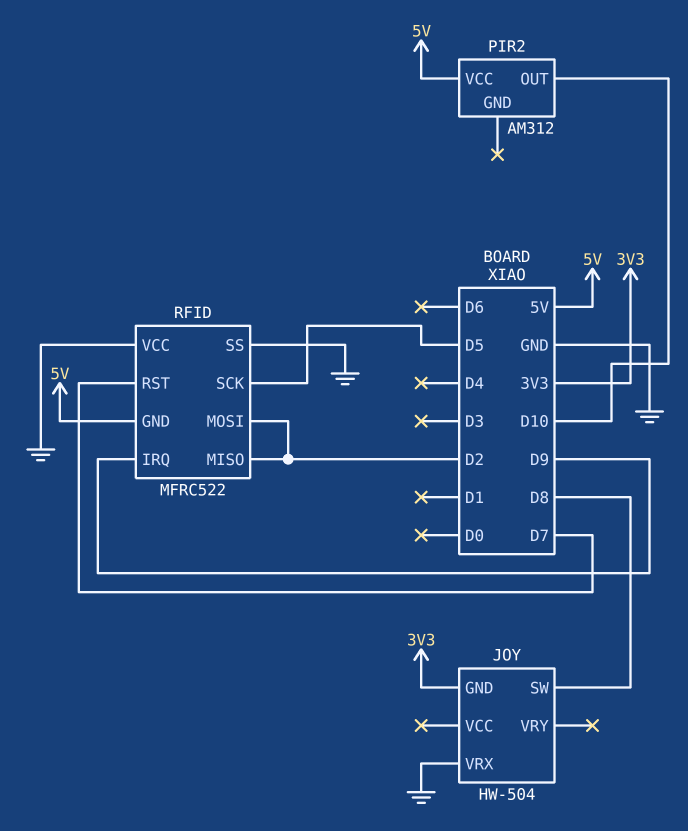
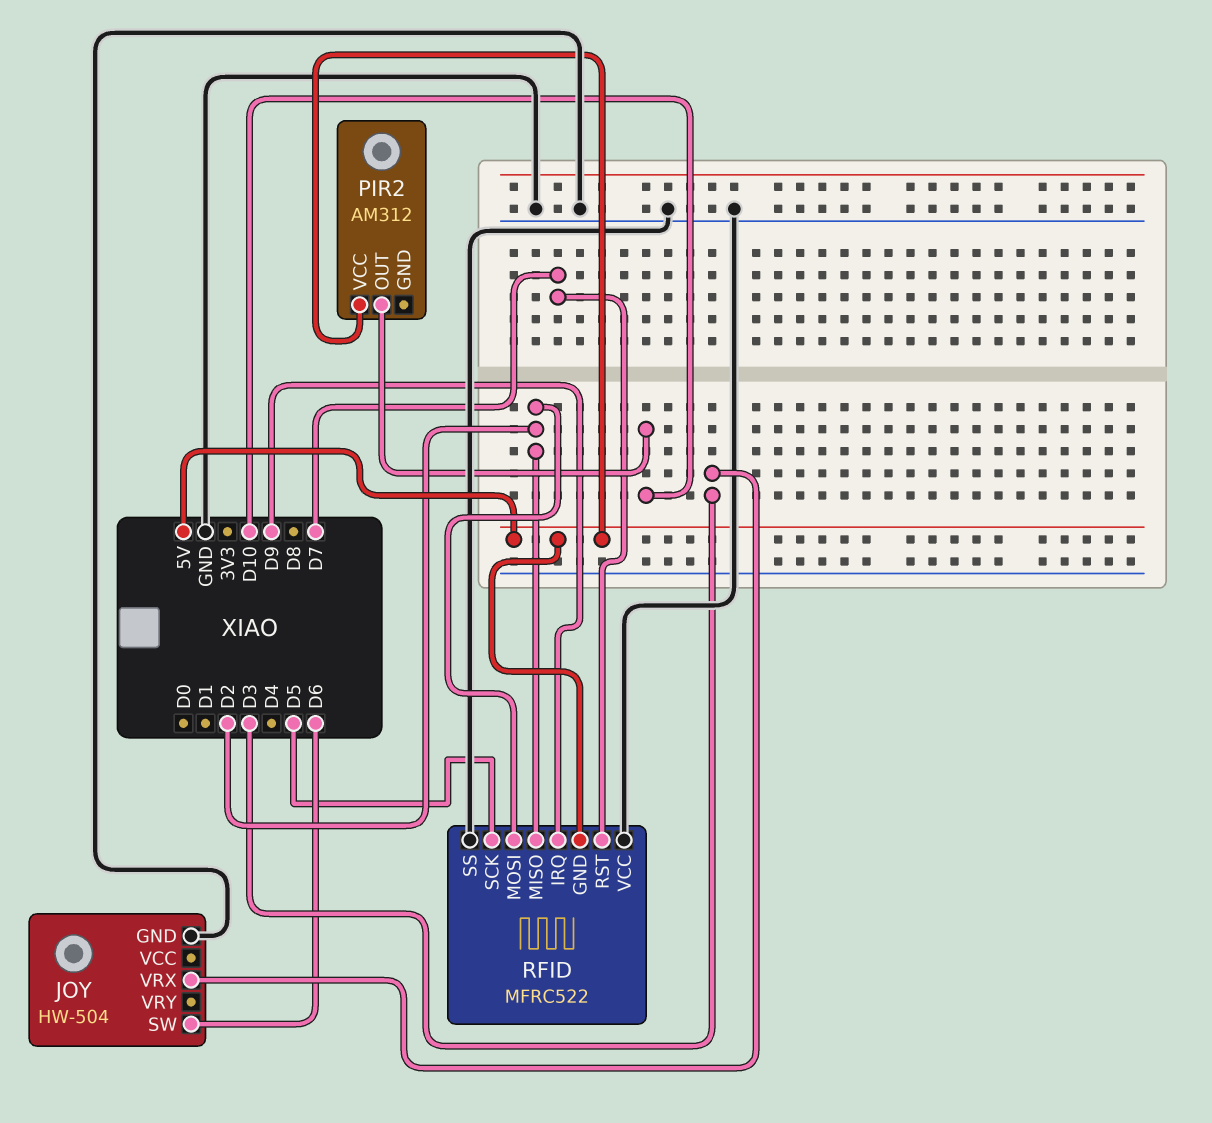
JOY pin GND: 3V3 -> GND
JOY pin SW: D8 -> D6
JOY pin VRX: GND -> D3

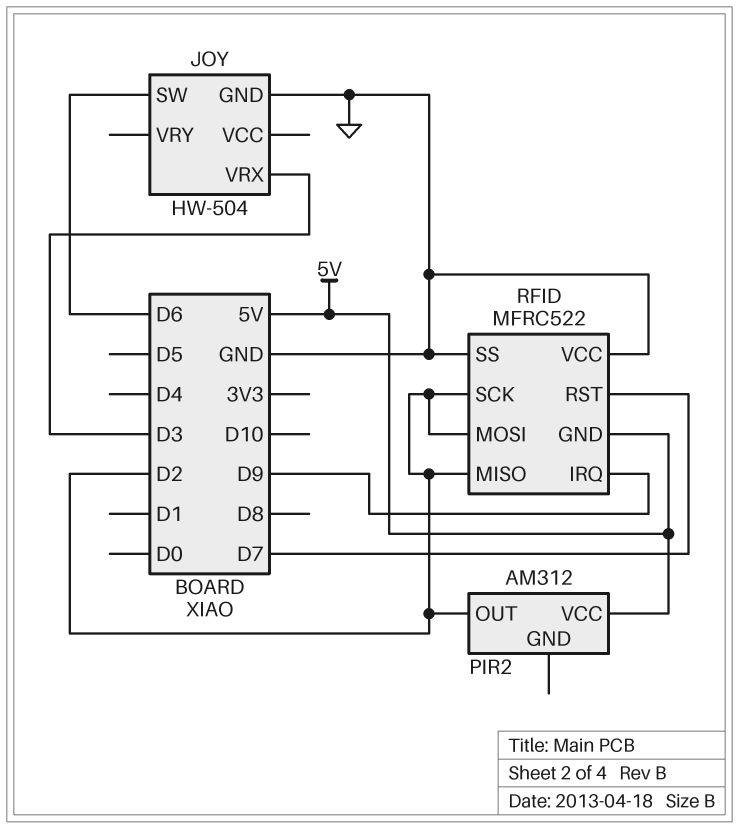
PIR2 pin OUT: D10 -> D2
RFID pin SCK: D5 -> D2

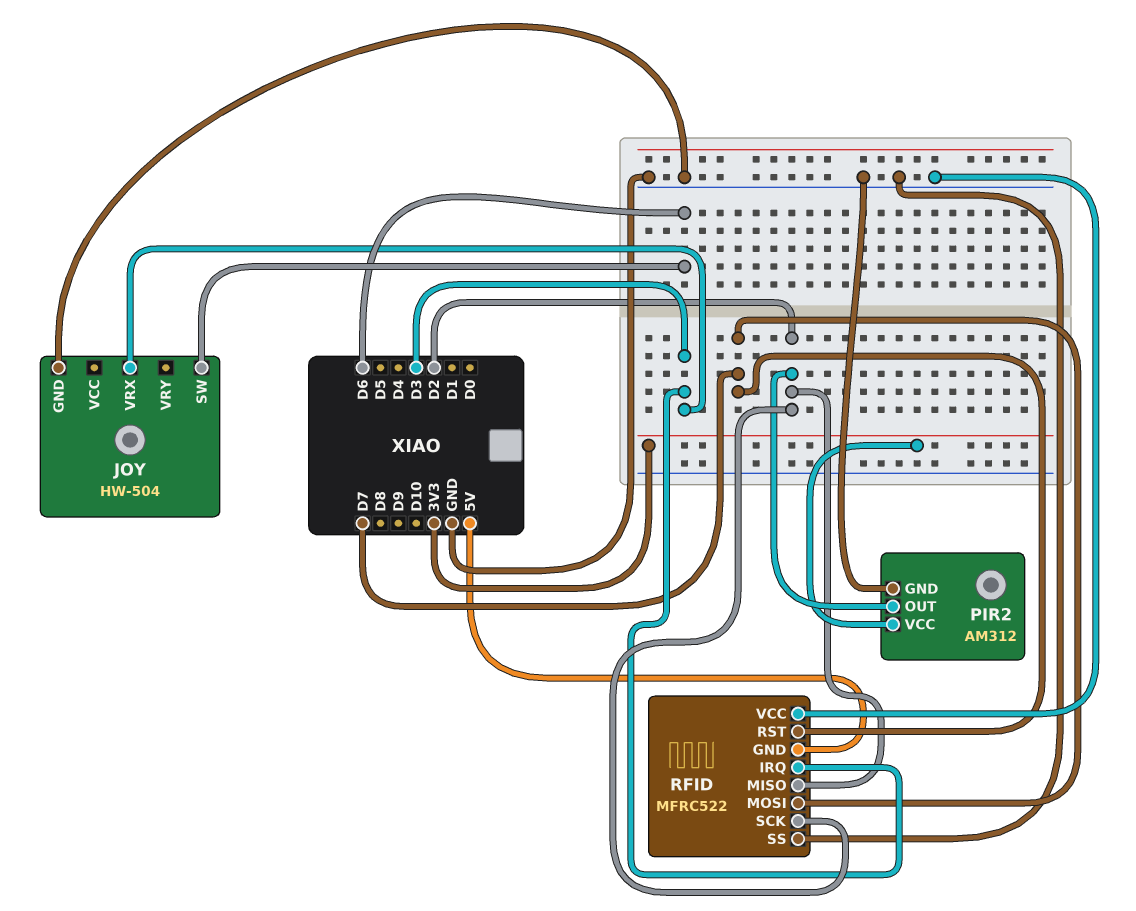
PIR2 pin GND: none -> GND
PIR2 pin VCC: 5V -> 3V3
RFID pin IRQ: D9 -> D3
RFID pin MOSI: D2 -> D7

